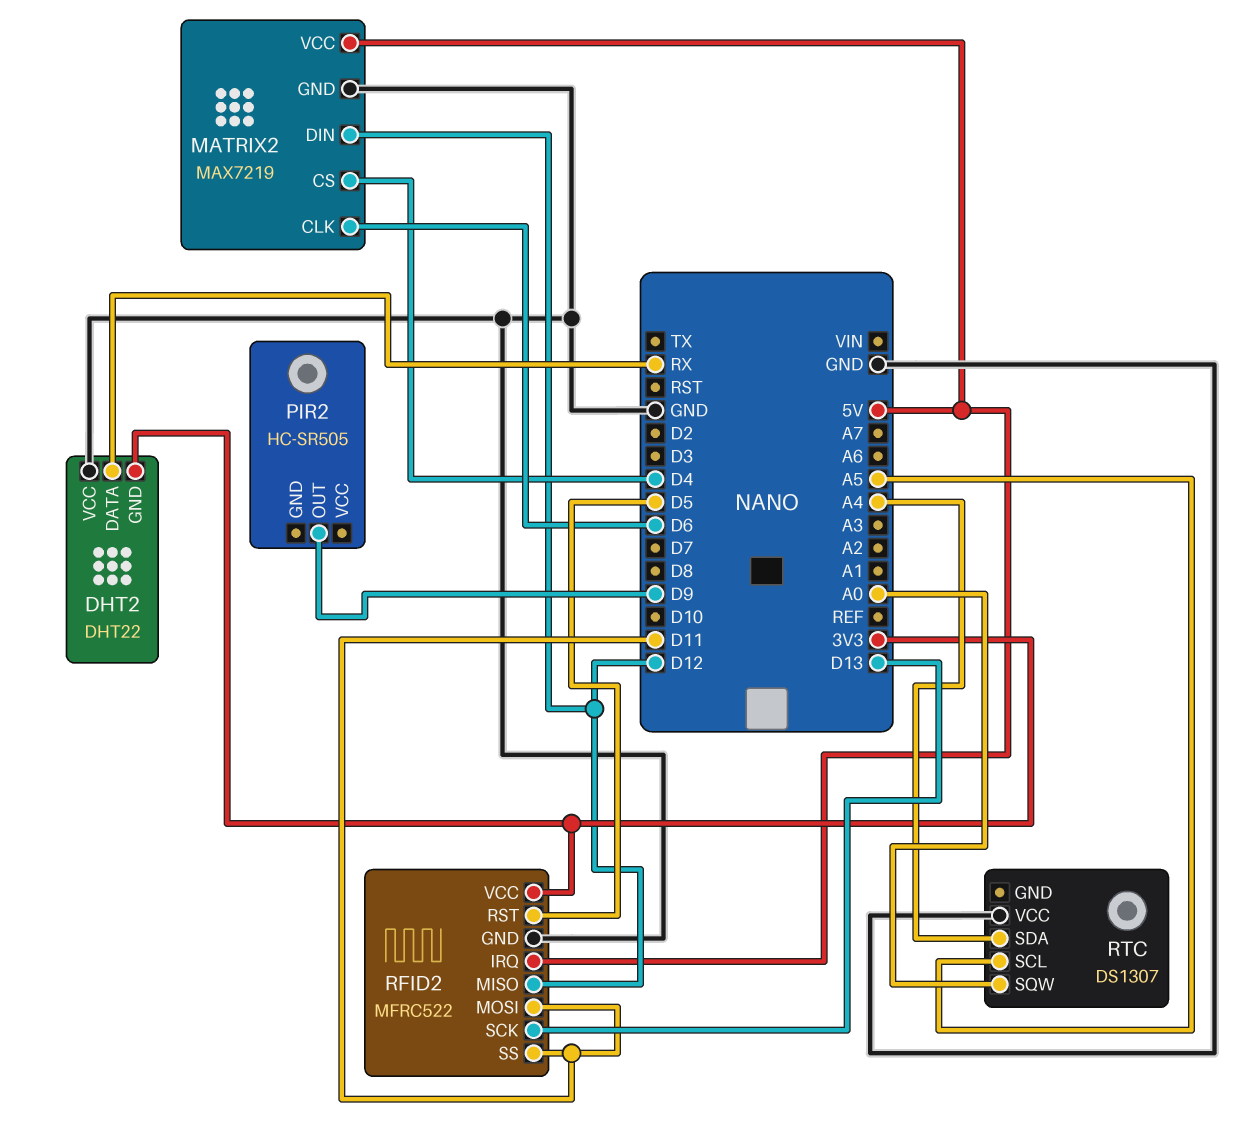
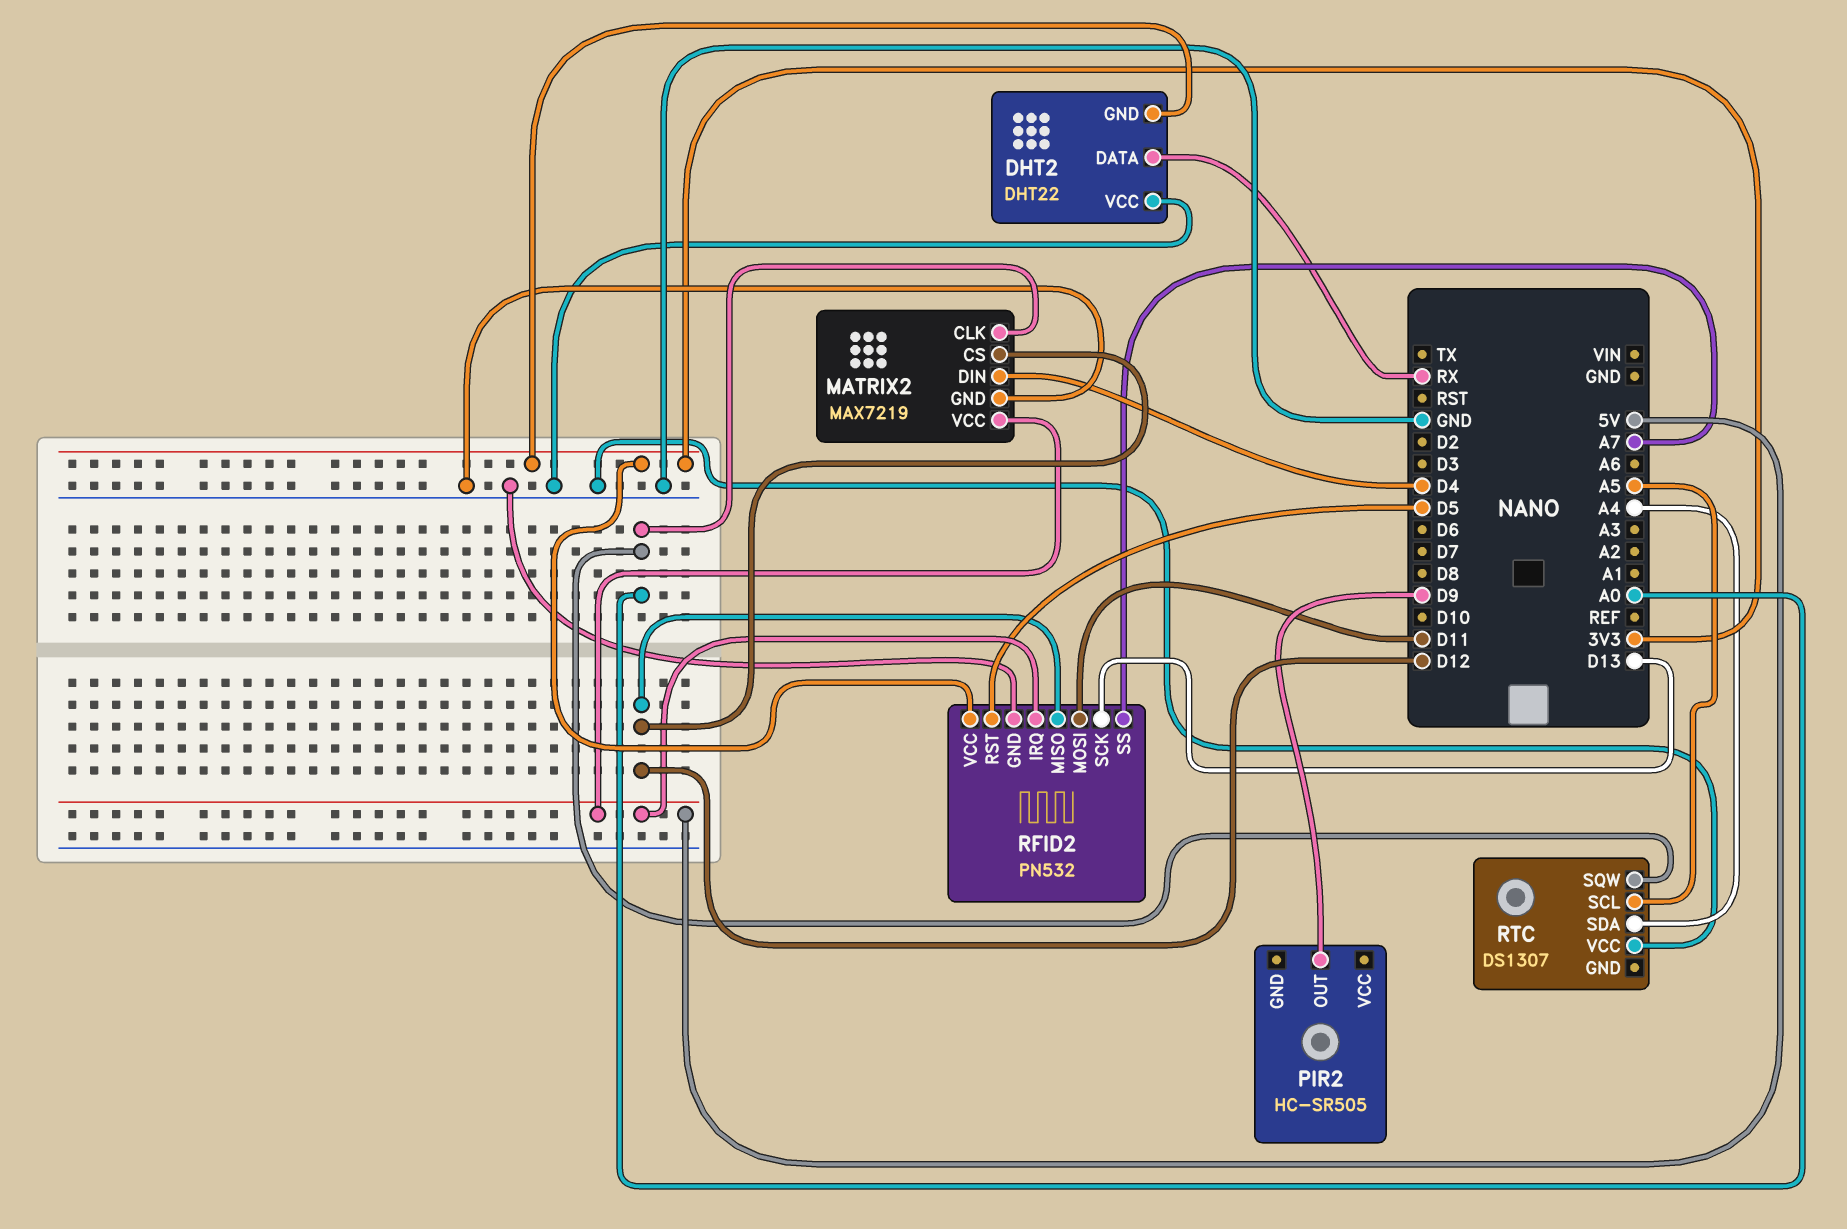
MATRIX2 pin CLK: D6 -> A0
MATRIX2 pin CS: D4 -> D12
MATRIX2 pin DIN: D12 -> D4
RFID2: MFRC522 -> PN532
RFID2 pin SS: D11 -> A7

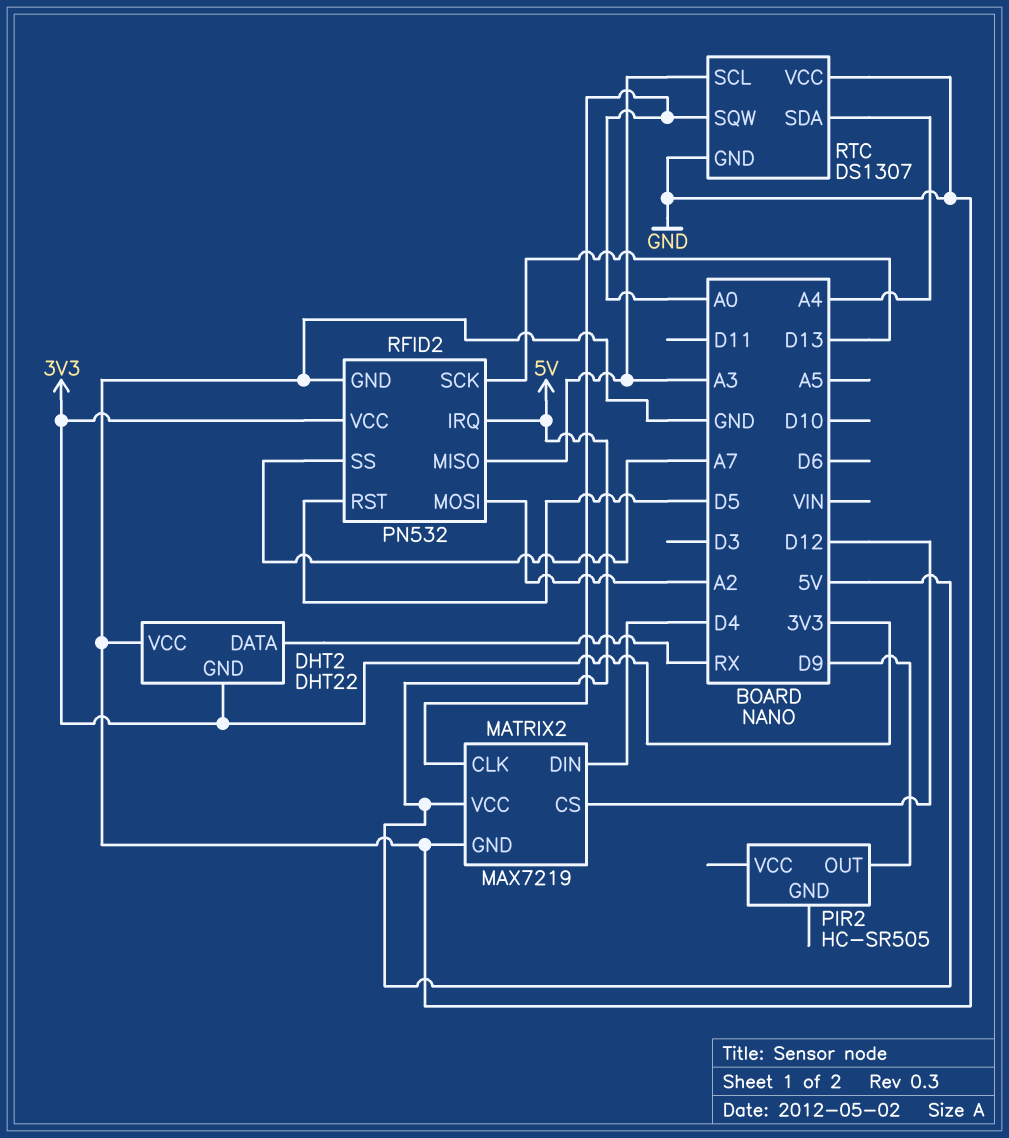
RFID2 pin MISO: D12 -> A3
RFID2 pin MOSI: D11 -> A2
RTC pin GND: none -> GND
RTC pin SCL: A5 -> A3

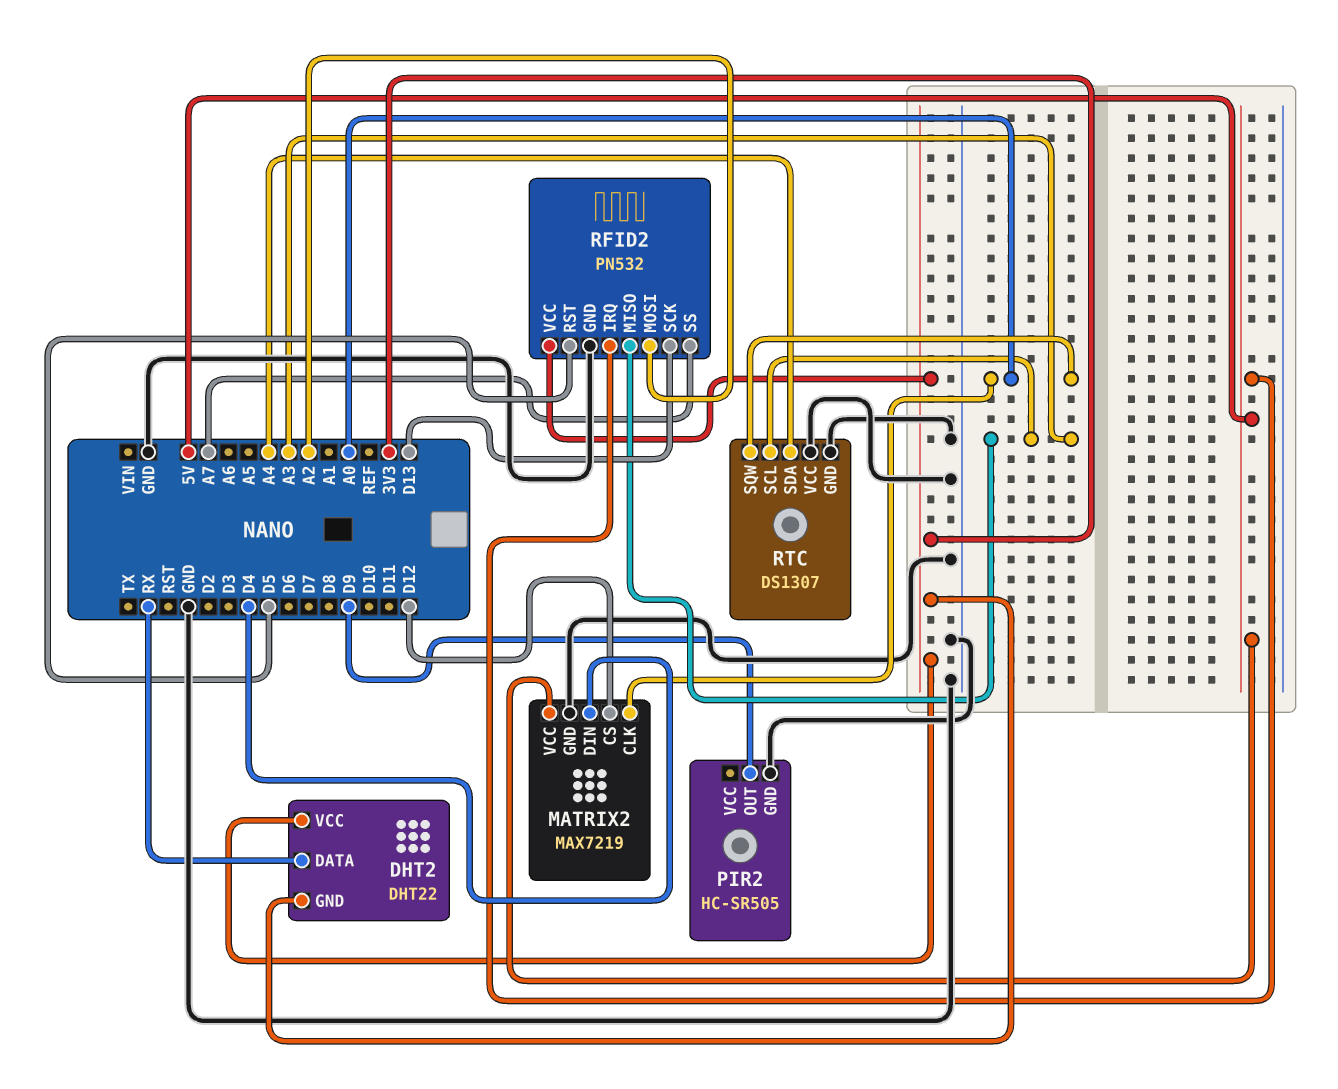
DHT2 pin VCC: GND -> 3V3
PIR2 pin GND: none -> GND

